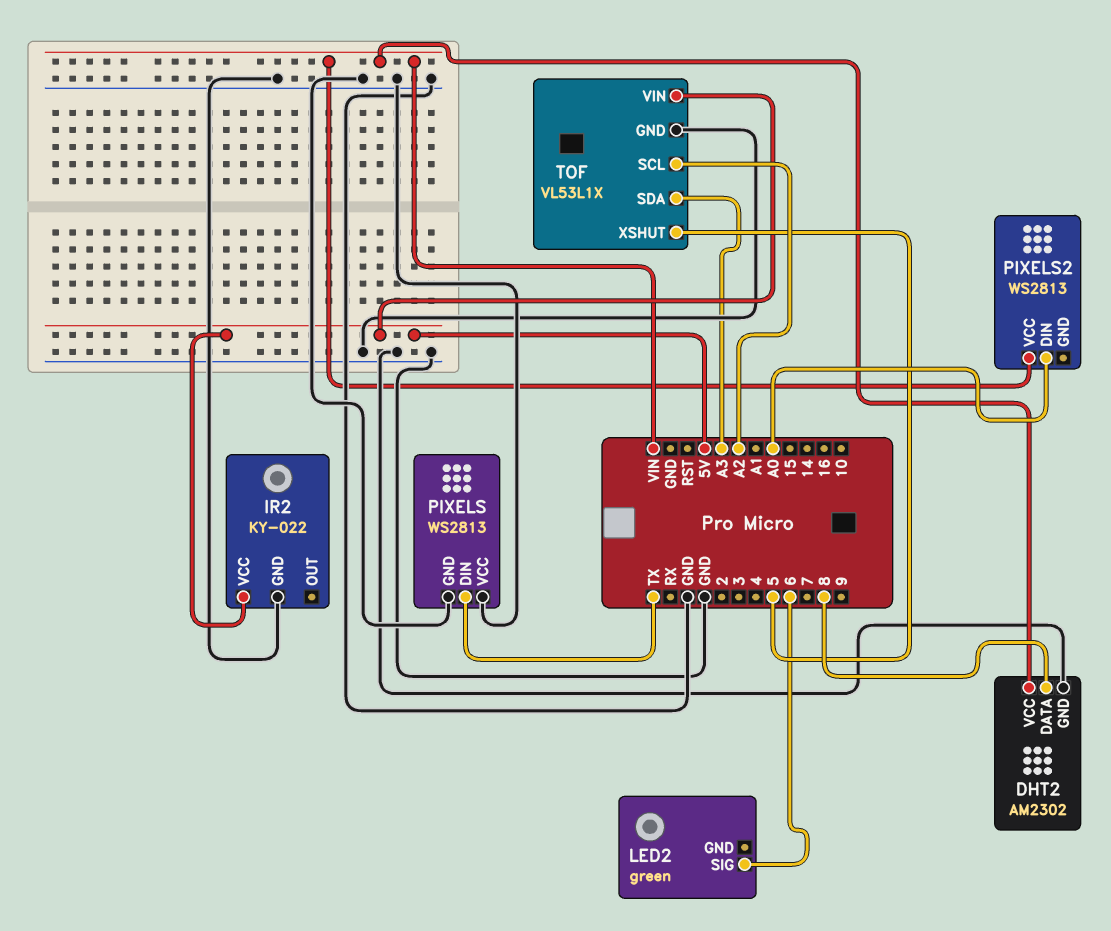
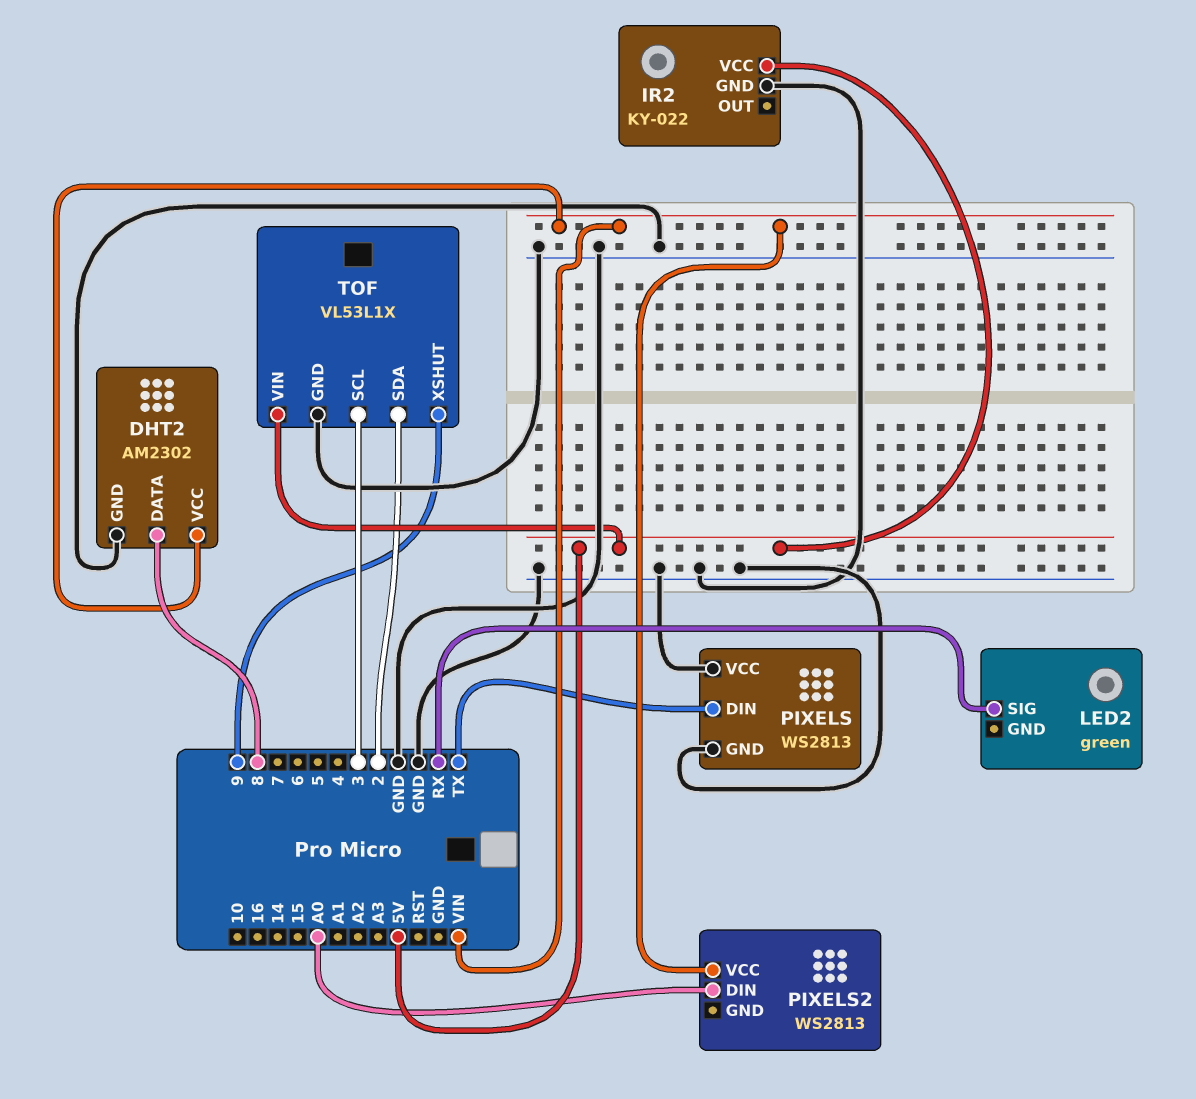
LED2 pin SIG: 6 -> RX
TOF pin SCL: A2 -> 3
TOF pin SDA: A3 -> 2
TOF pin XSHUT: 5 -> 9

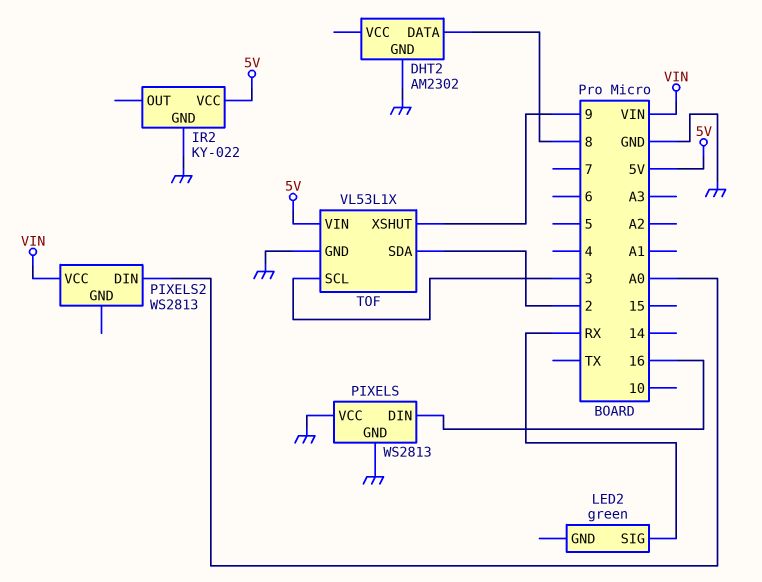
DHT2 pin VCC: VIN -> none
PIXELS pin DIN: TX -> 16

